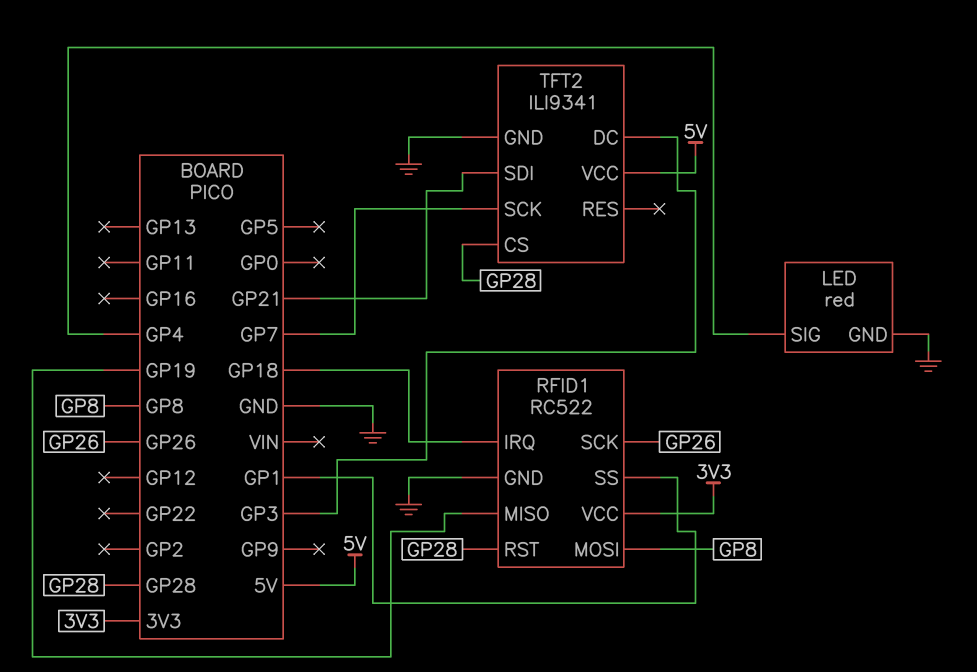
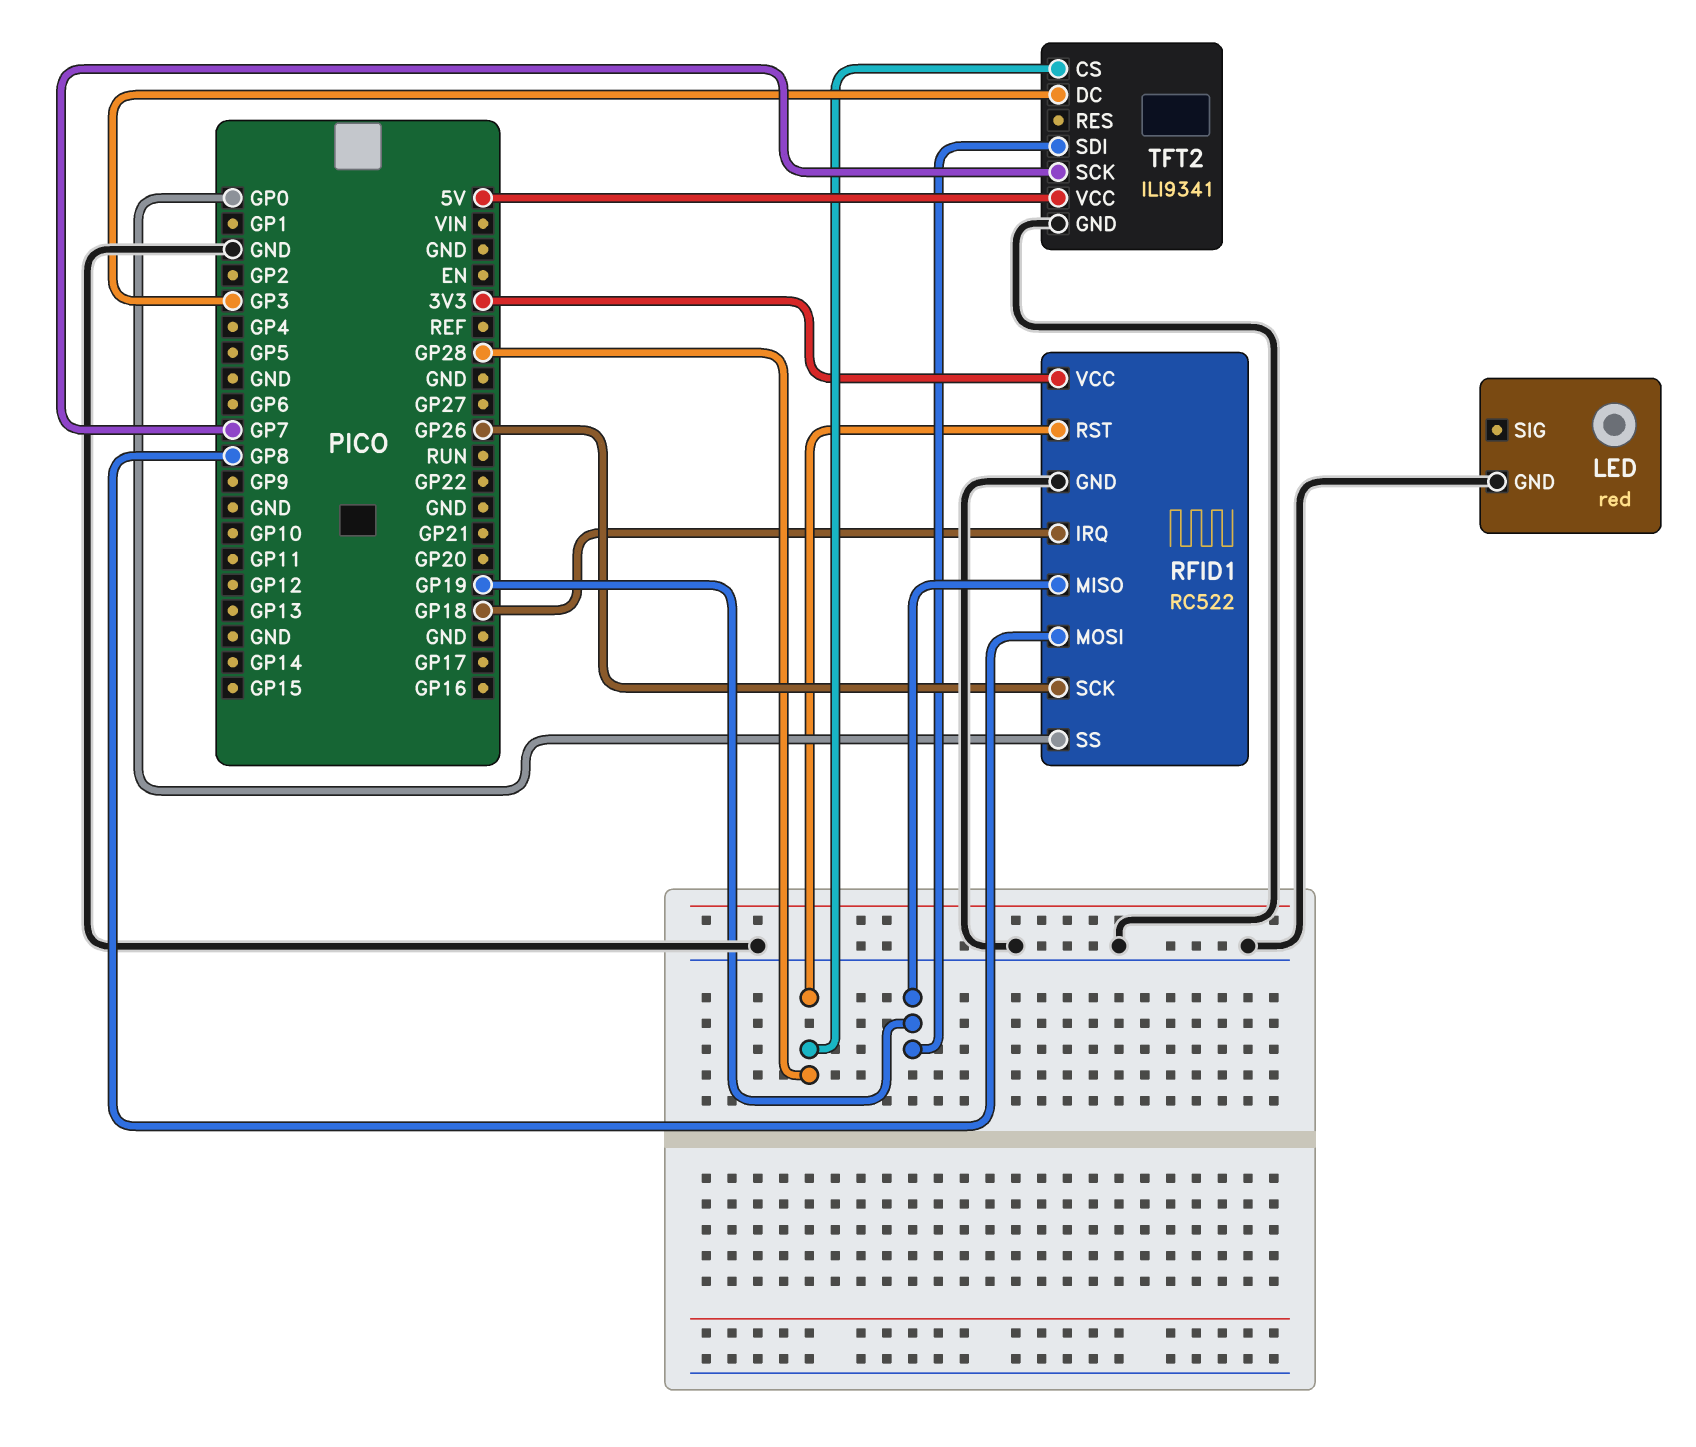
LED pin SIG: GP4 -> none
RFID1 pin SS: GP1 -> GP0
TFT2 pin SDI: GP21 -> GP19

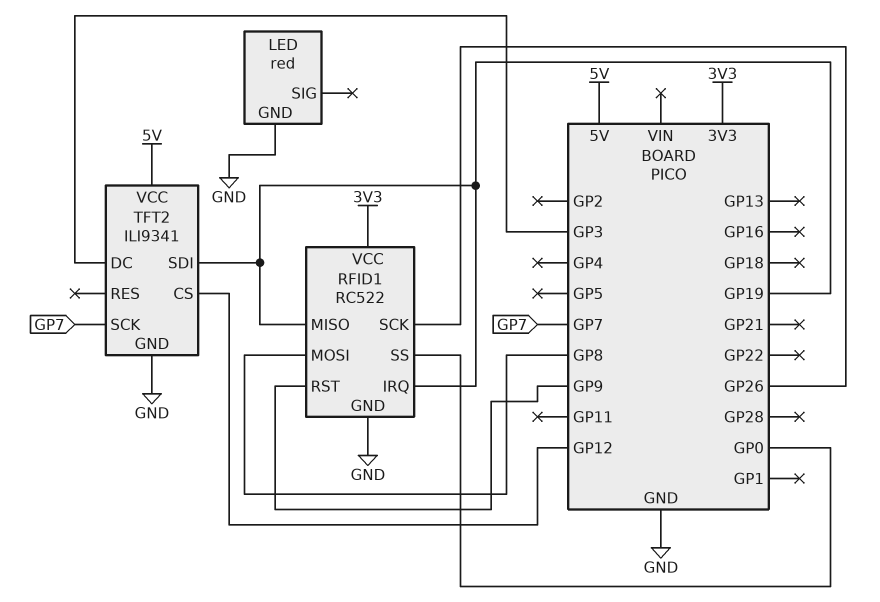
RFID1 pin IRQ: GP18 -> GP19
RFID1 pin RST: GP28 -> GP9
TFT2 pin CS: GP28 -> GP12

